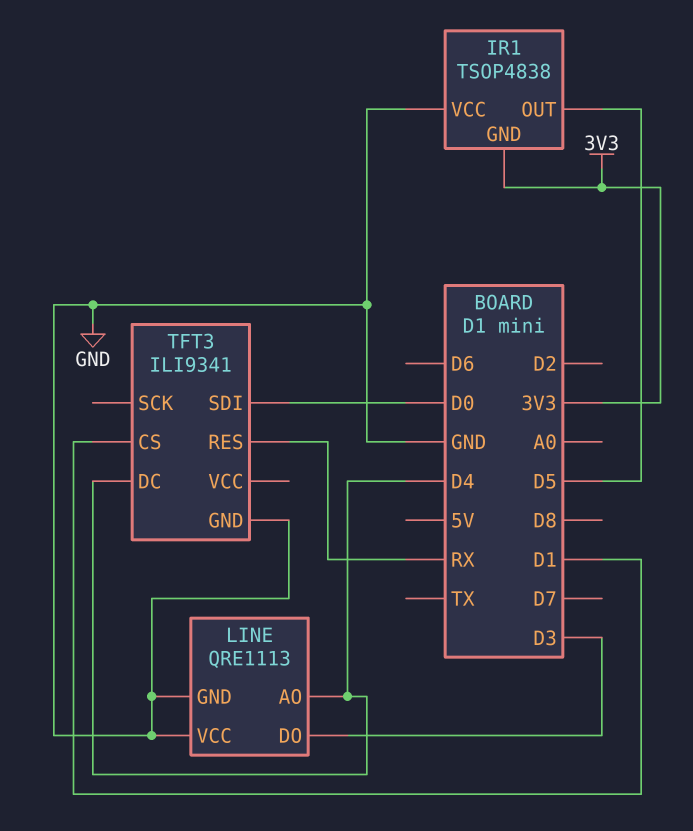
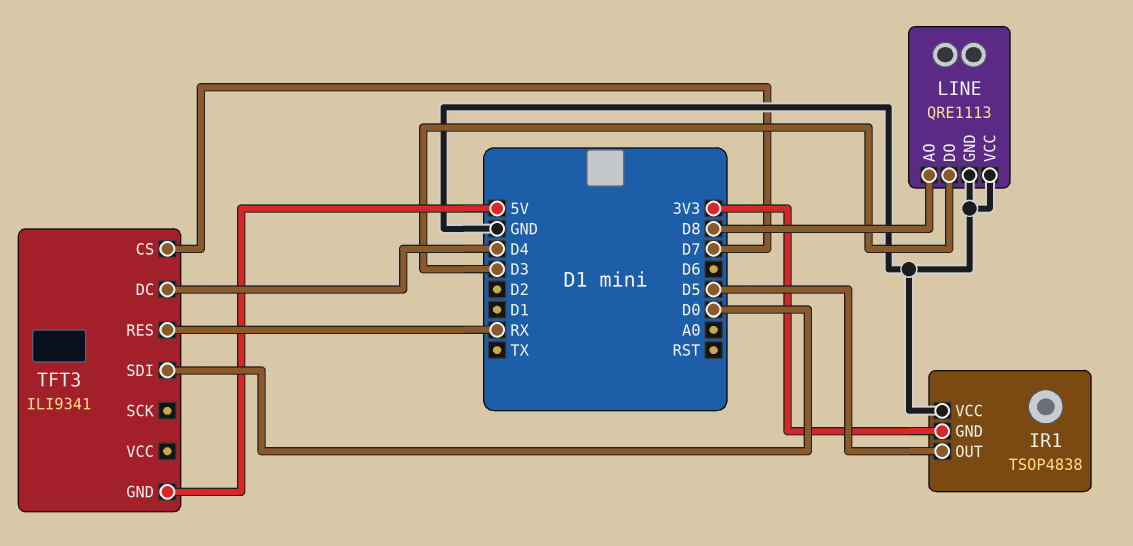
LINE pin AO: D4 -> D8
TFT3 pin CS: D1 -> D7
TFT3 pin GND: GND -> 5V

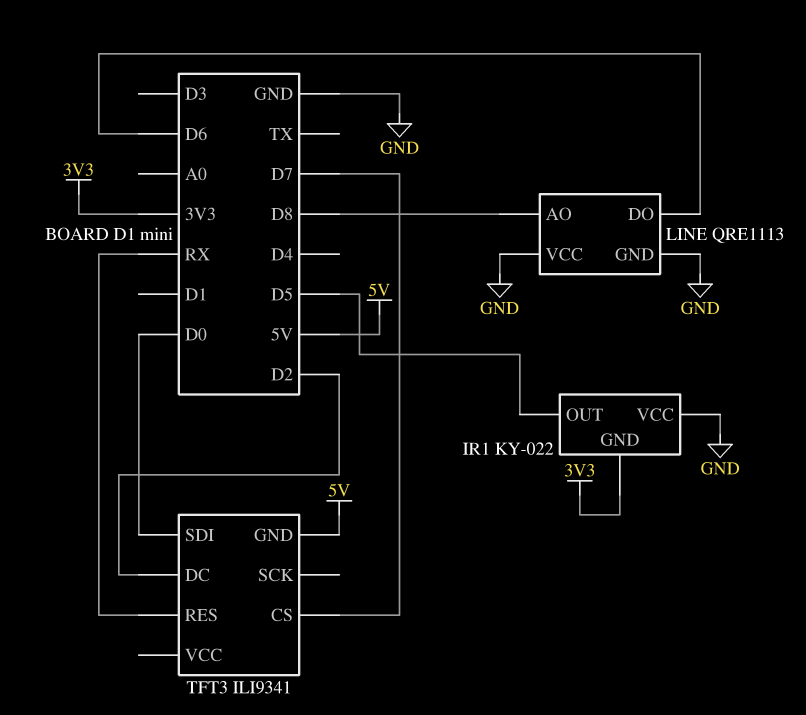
IR1: TSOP4838 -> KY-022
LINE pin DO: D3 -> D6
TFT3 pin DC: D4 -> D2

